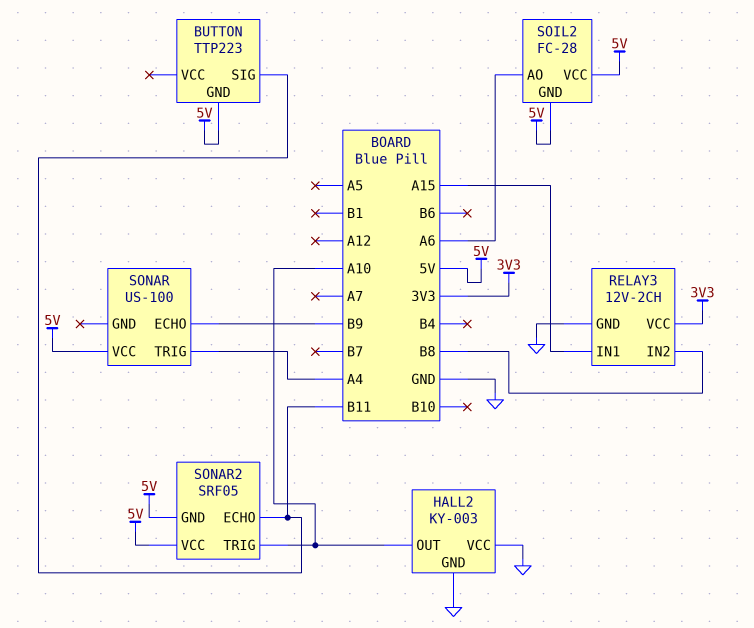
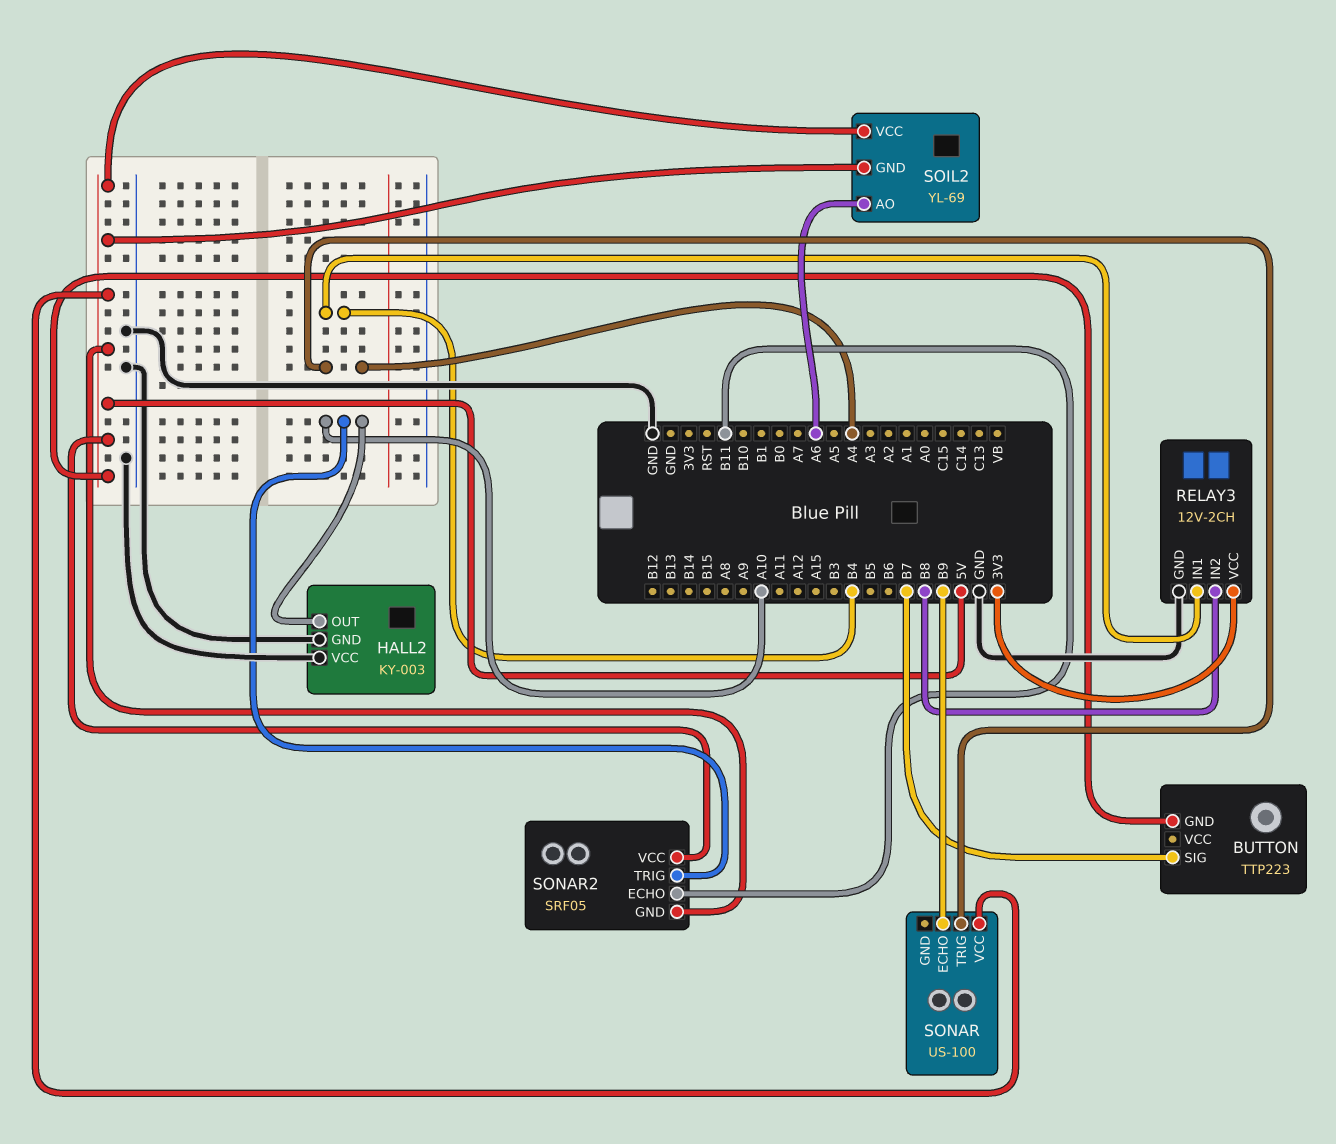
BUTTON pin SIG: B11 -> B7
RELAY3 pin IN1: A15 -> B4
SOIL2: FC-28 -> YL-69

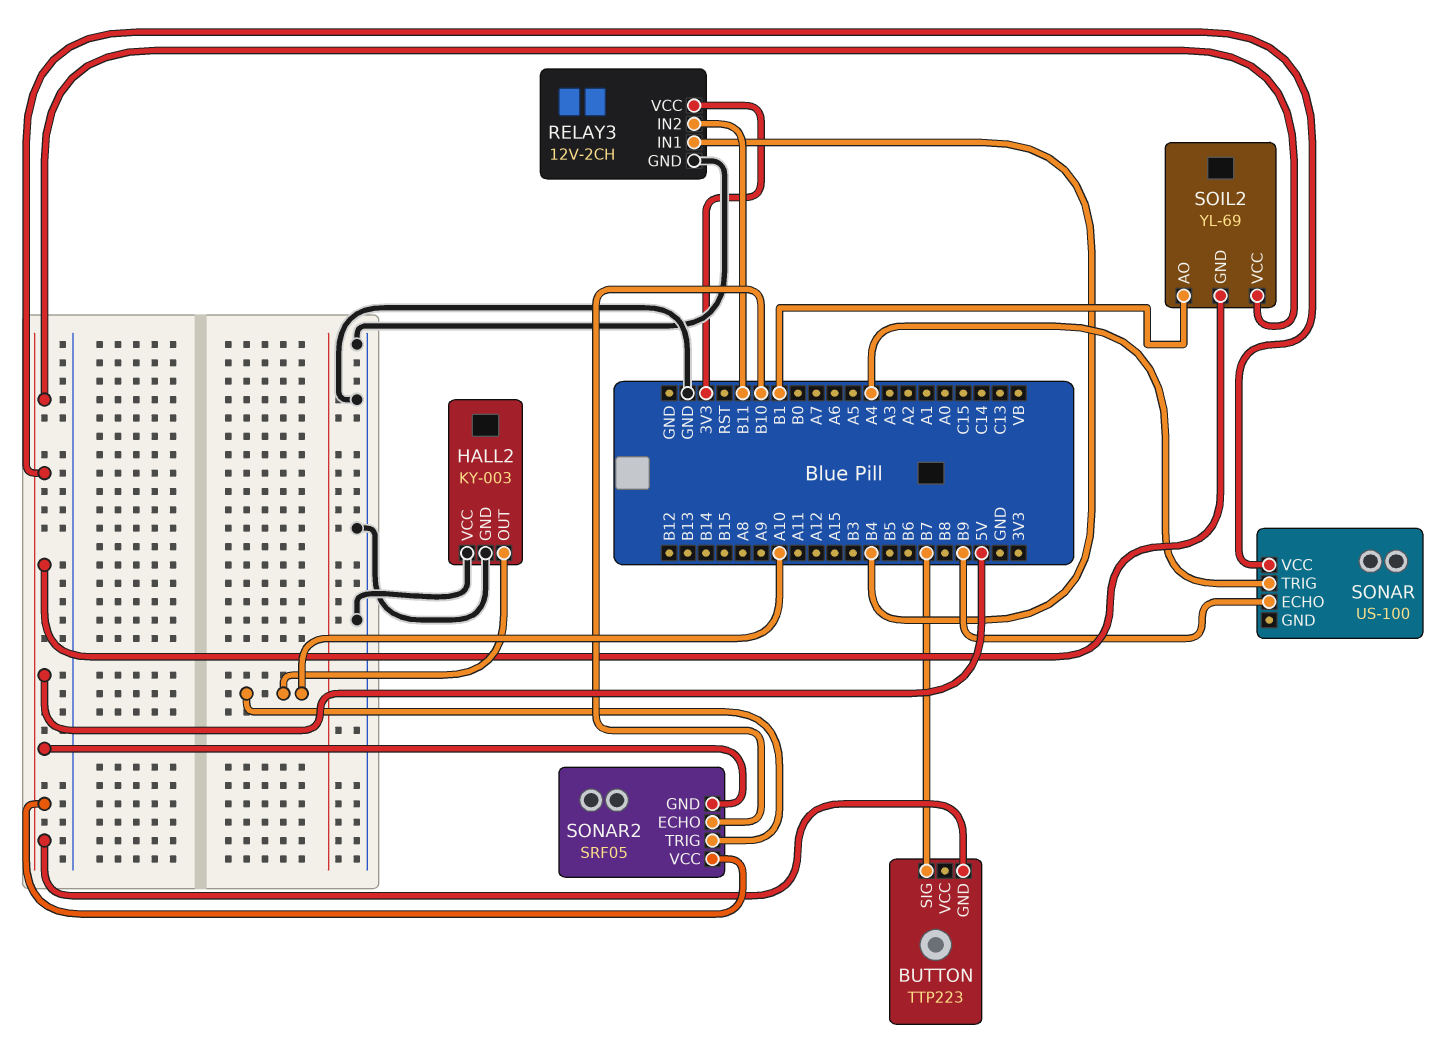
RELAY3 pin IN2: B8 -> B11
SOIL2 pin AO: A6 -> B1
SONAR2 pin ECHO: B11 -> B10

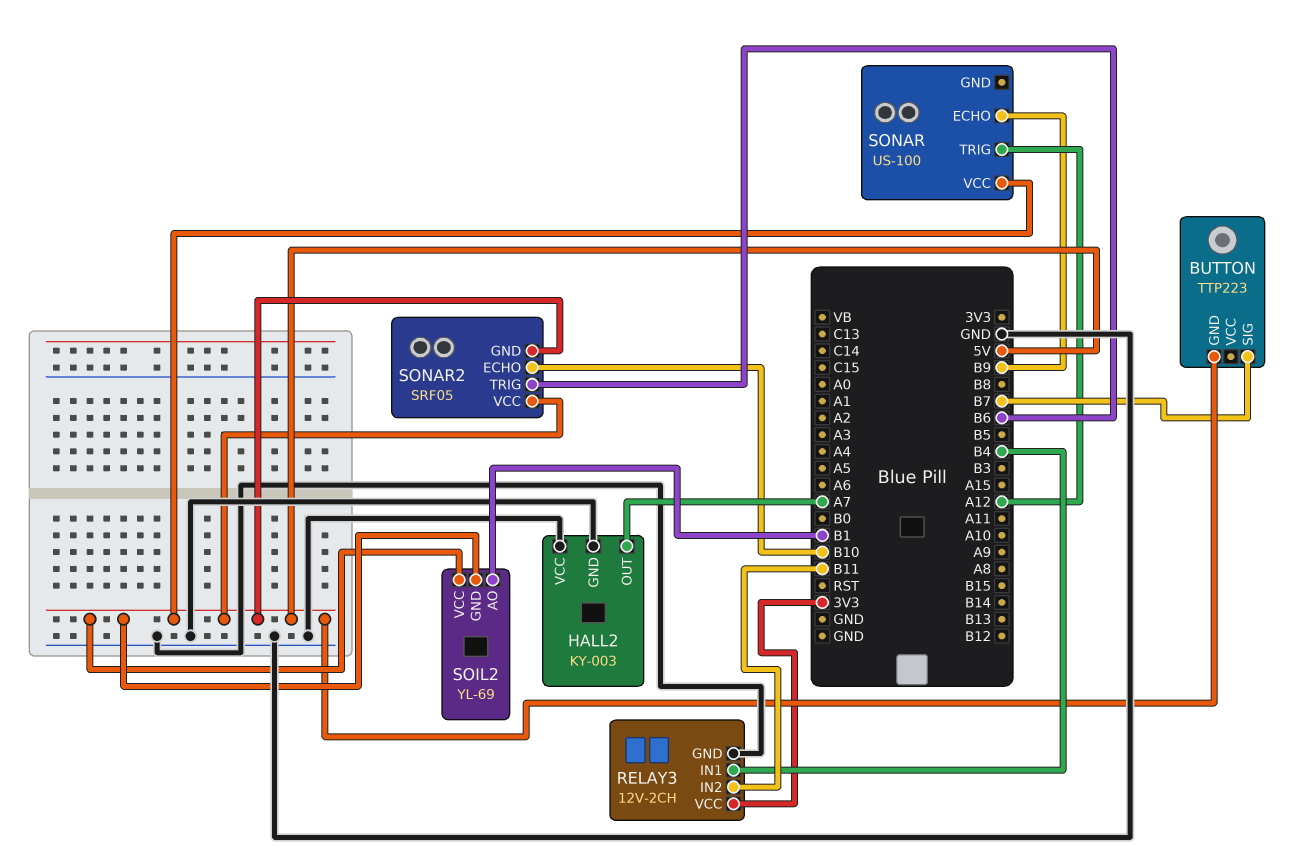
HALL2 pin OUT: A10 -> A7
SONAR pin TRIG: A4 -> A12
SONAR2 pin TRIG: A10 -> B6

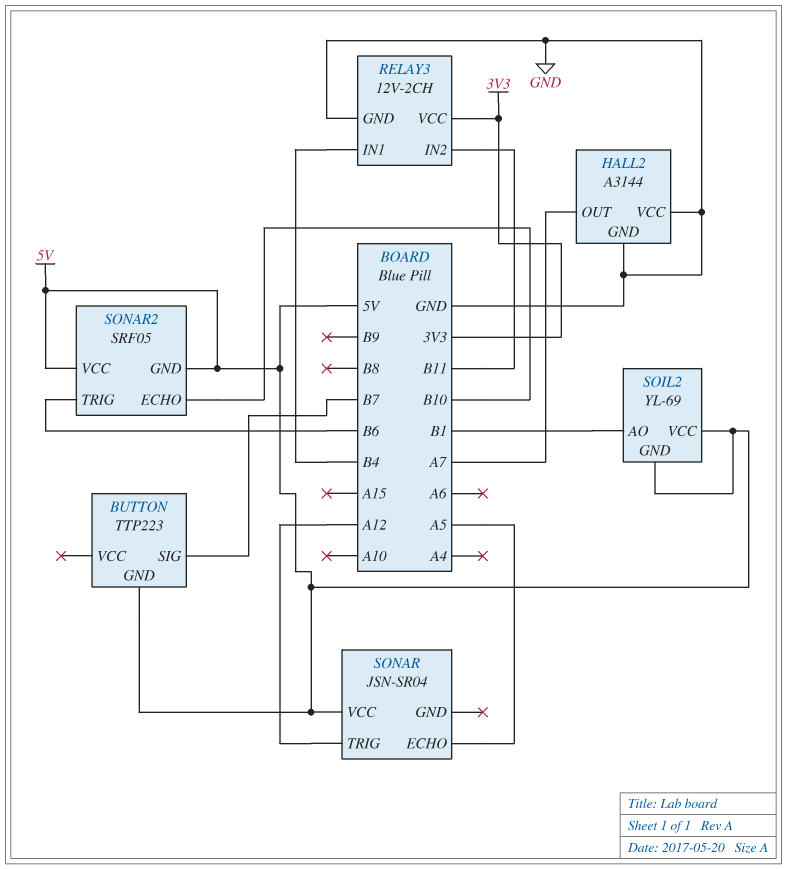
HALL2: KY-003 -> A3144
SONAR: US-100 -> JSN-SR04
SONAR pin ECHO: B9 -> A5

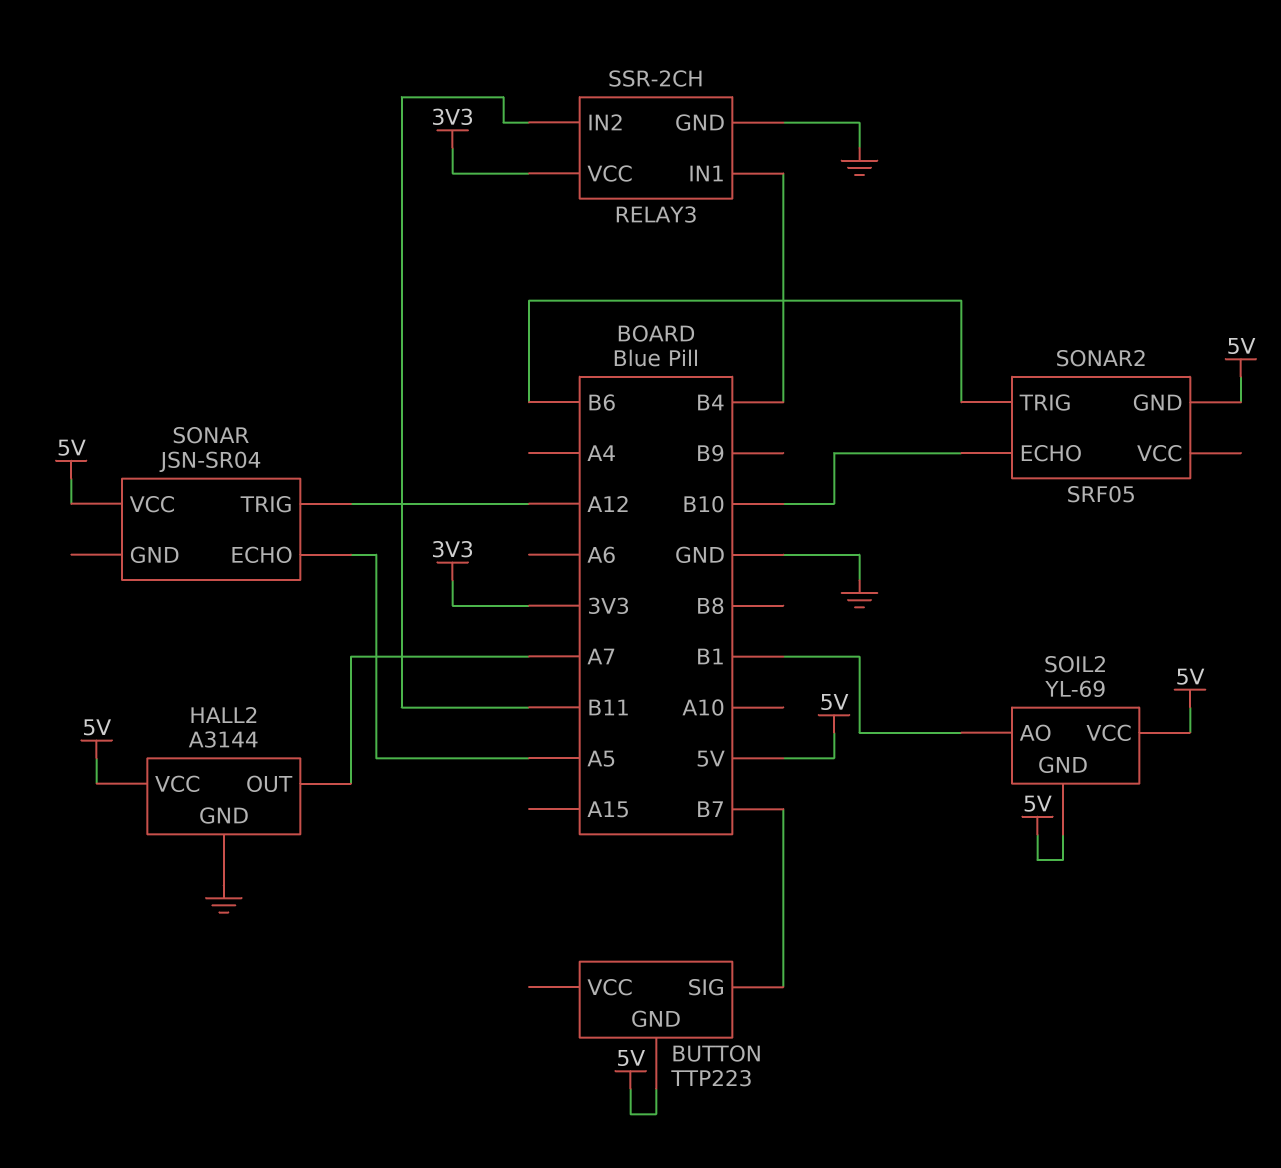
HALL2 pin VCC: GND -> 5V
RELAY3: 12V-2CH -> SSR-2CH
SONAR2 pin VCC: 5V -> none

